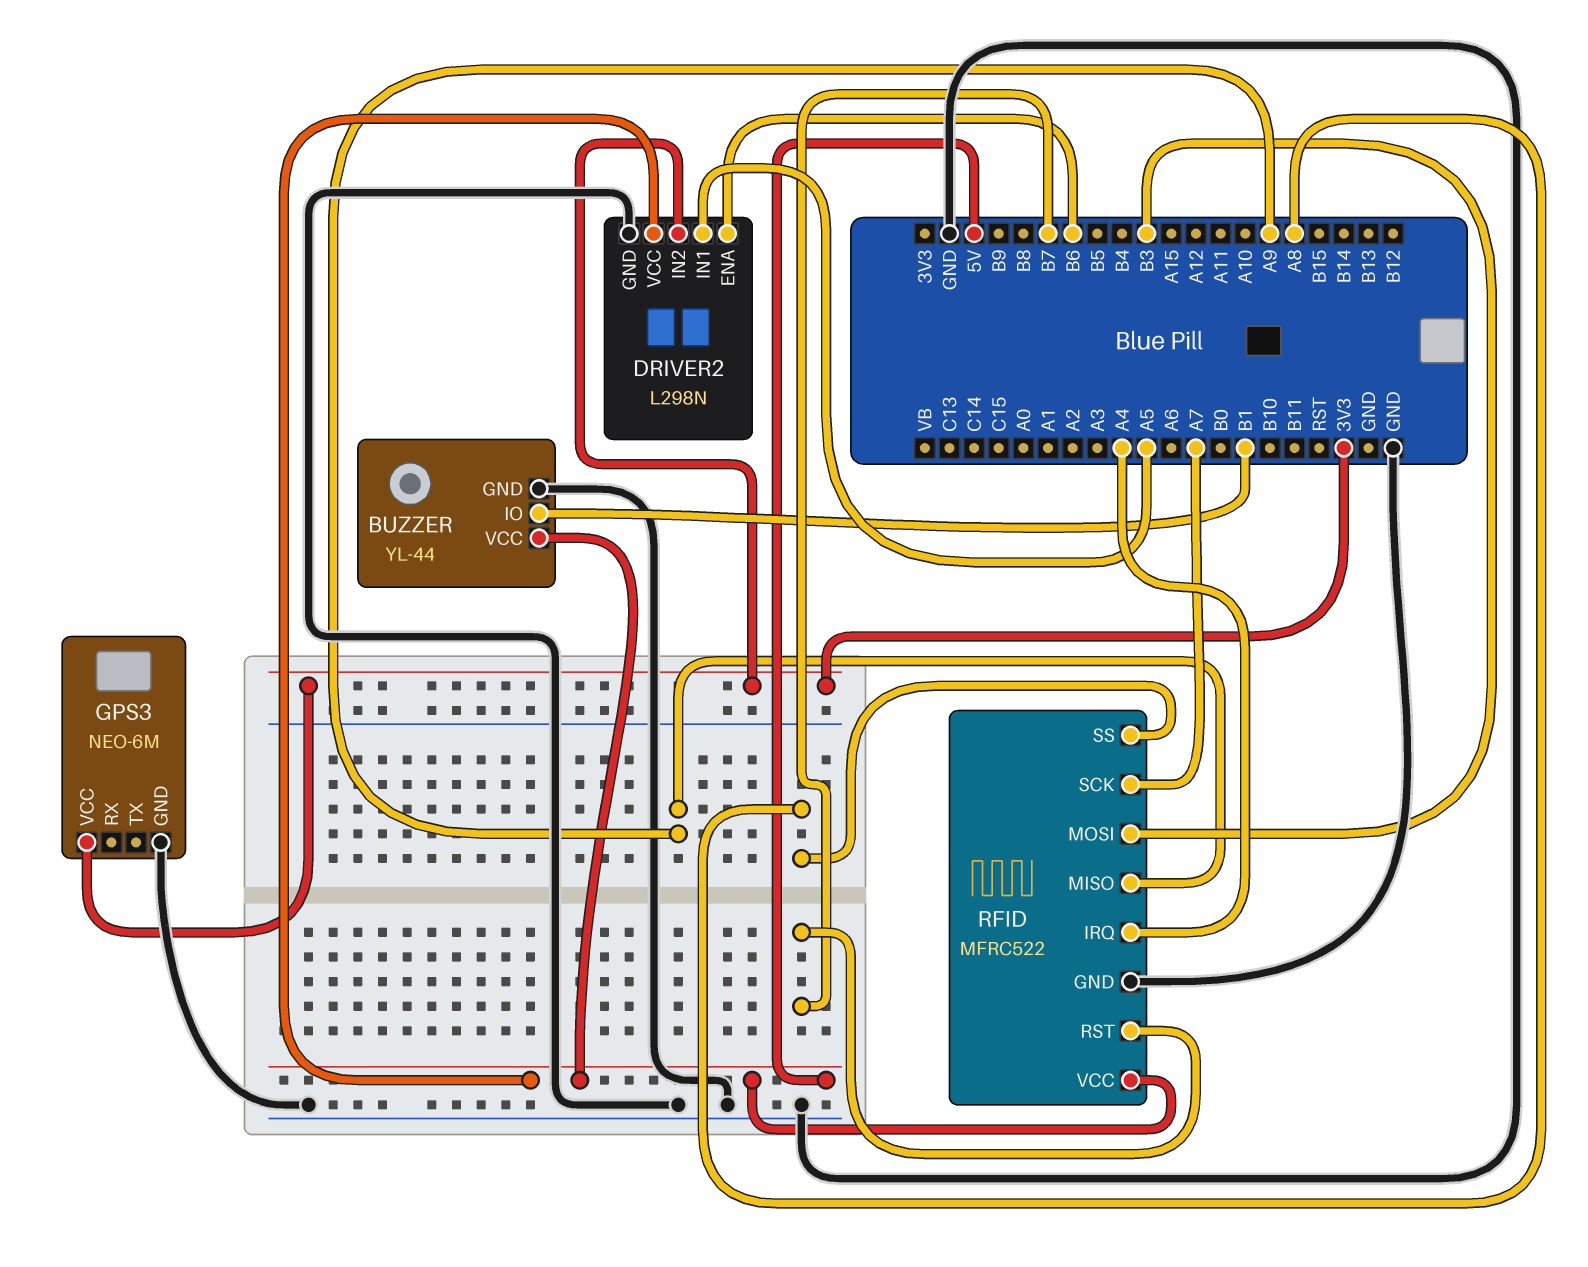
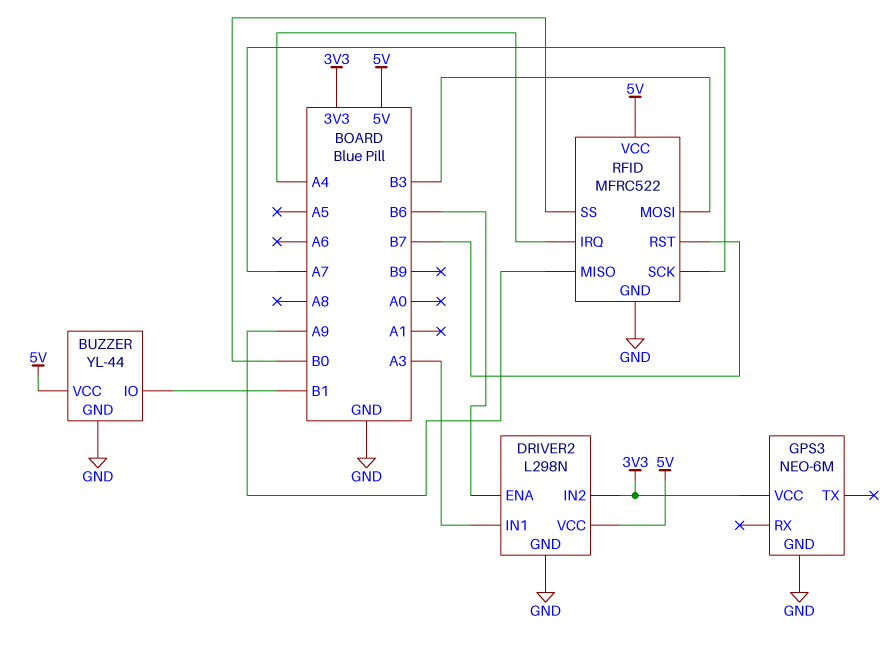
DRIVER2 pin IN1: A5 -> A3
RFID pin SS: A8 -> B0

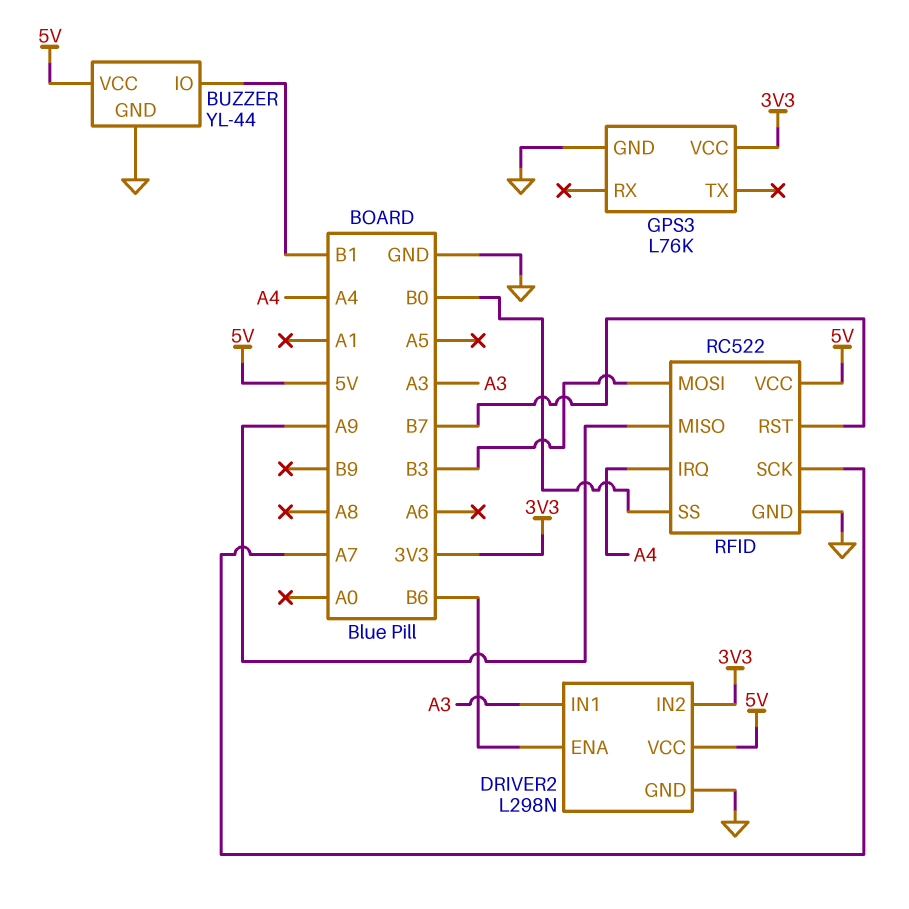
GPS3: NEO-6M -> L76K
RFID: MFRC522 -> RC522

